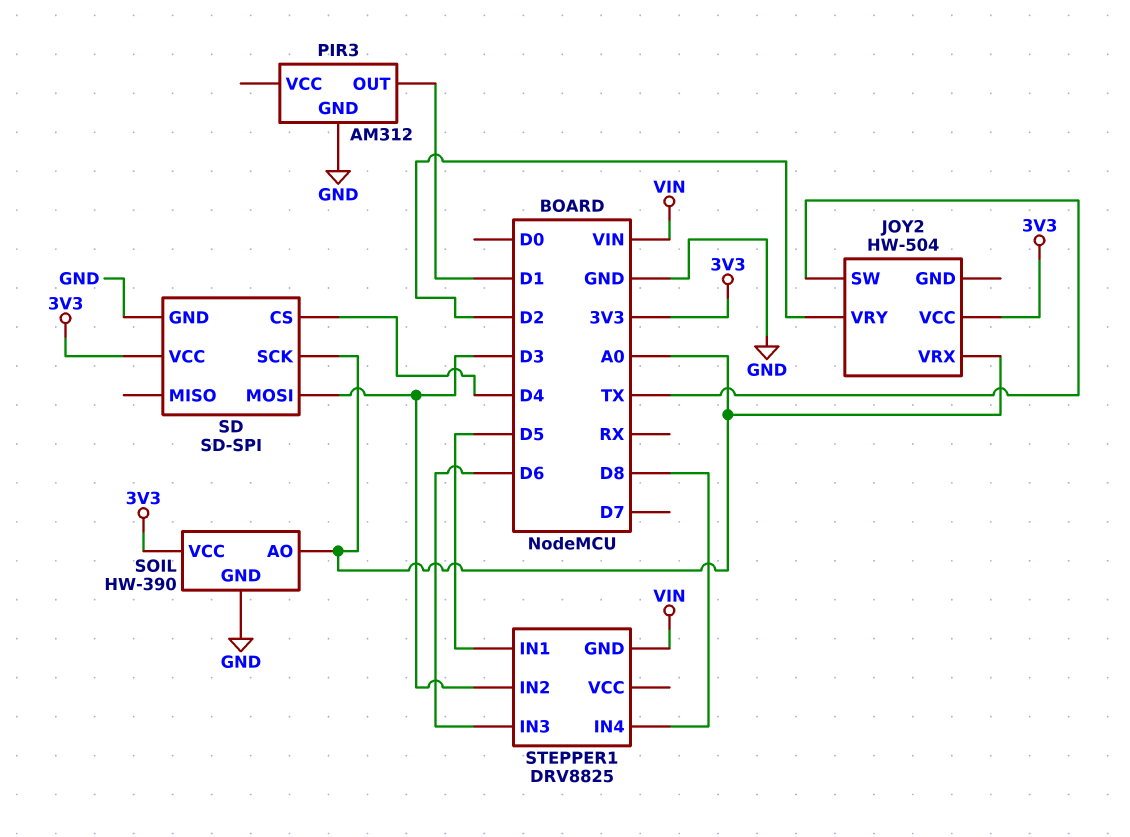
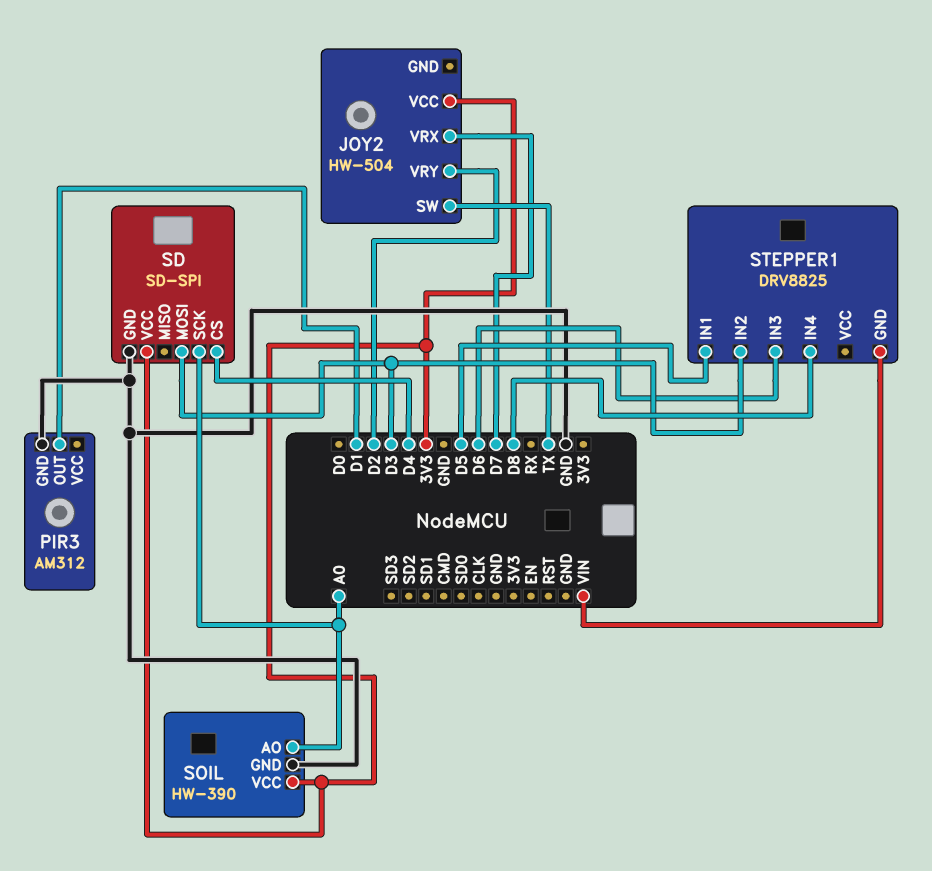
JOY2 pin VRX: A0 -> D7

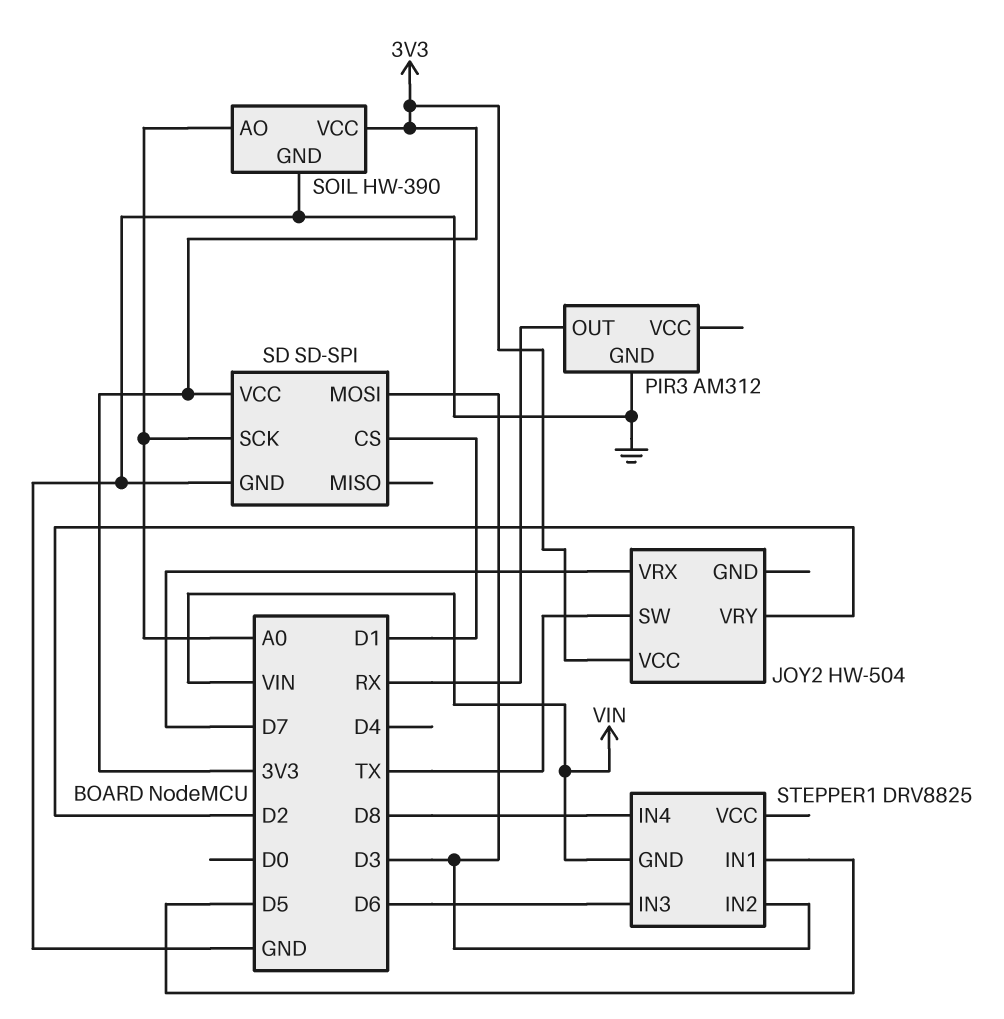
PIR3 pin OUT: D1 -> RX
SD pin CS: D4 -> D1

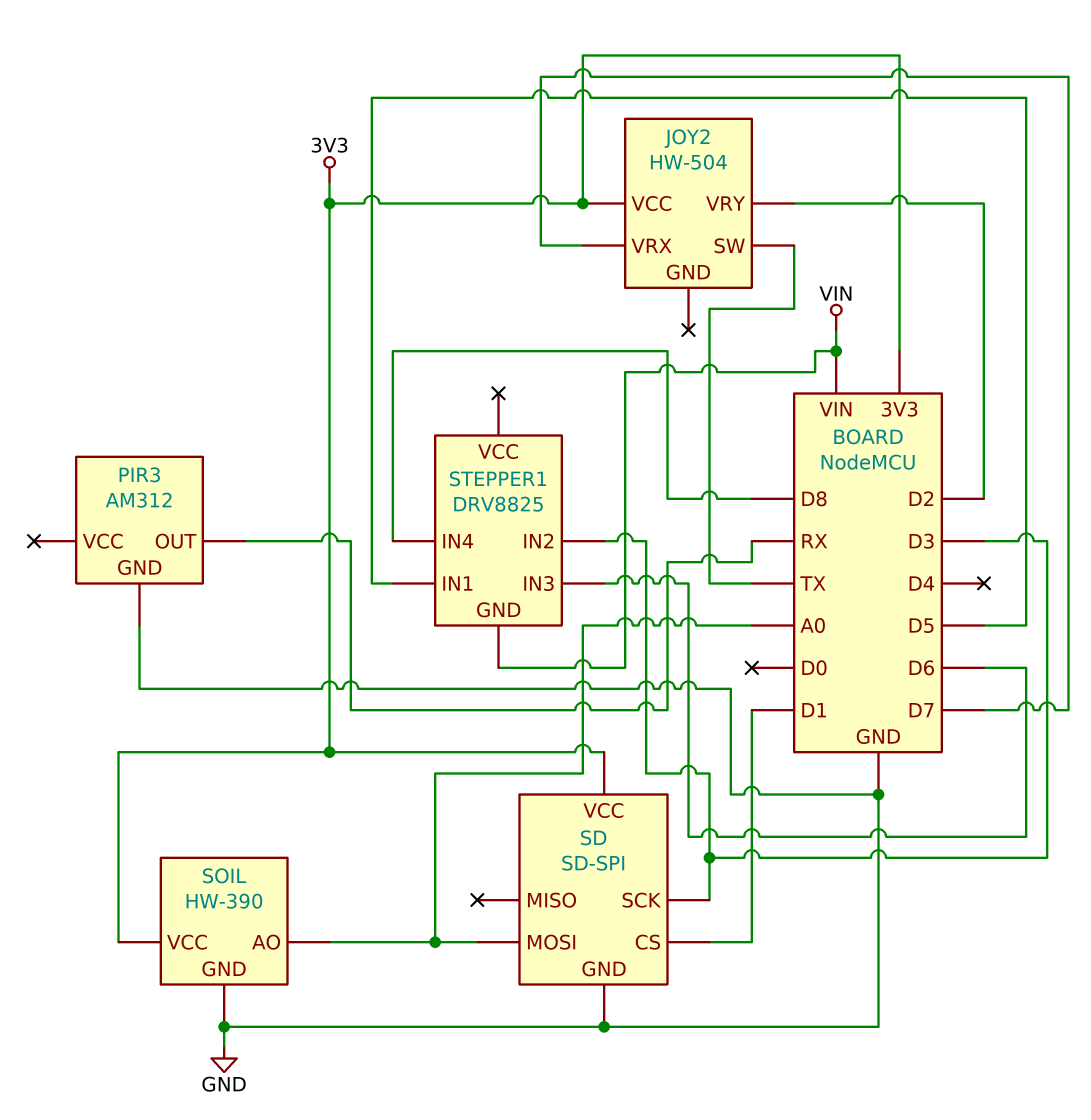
SD pin MOSI: D3 -> A0
SD pin SCK: A0 -> D3

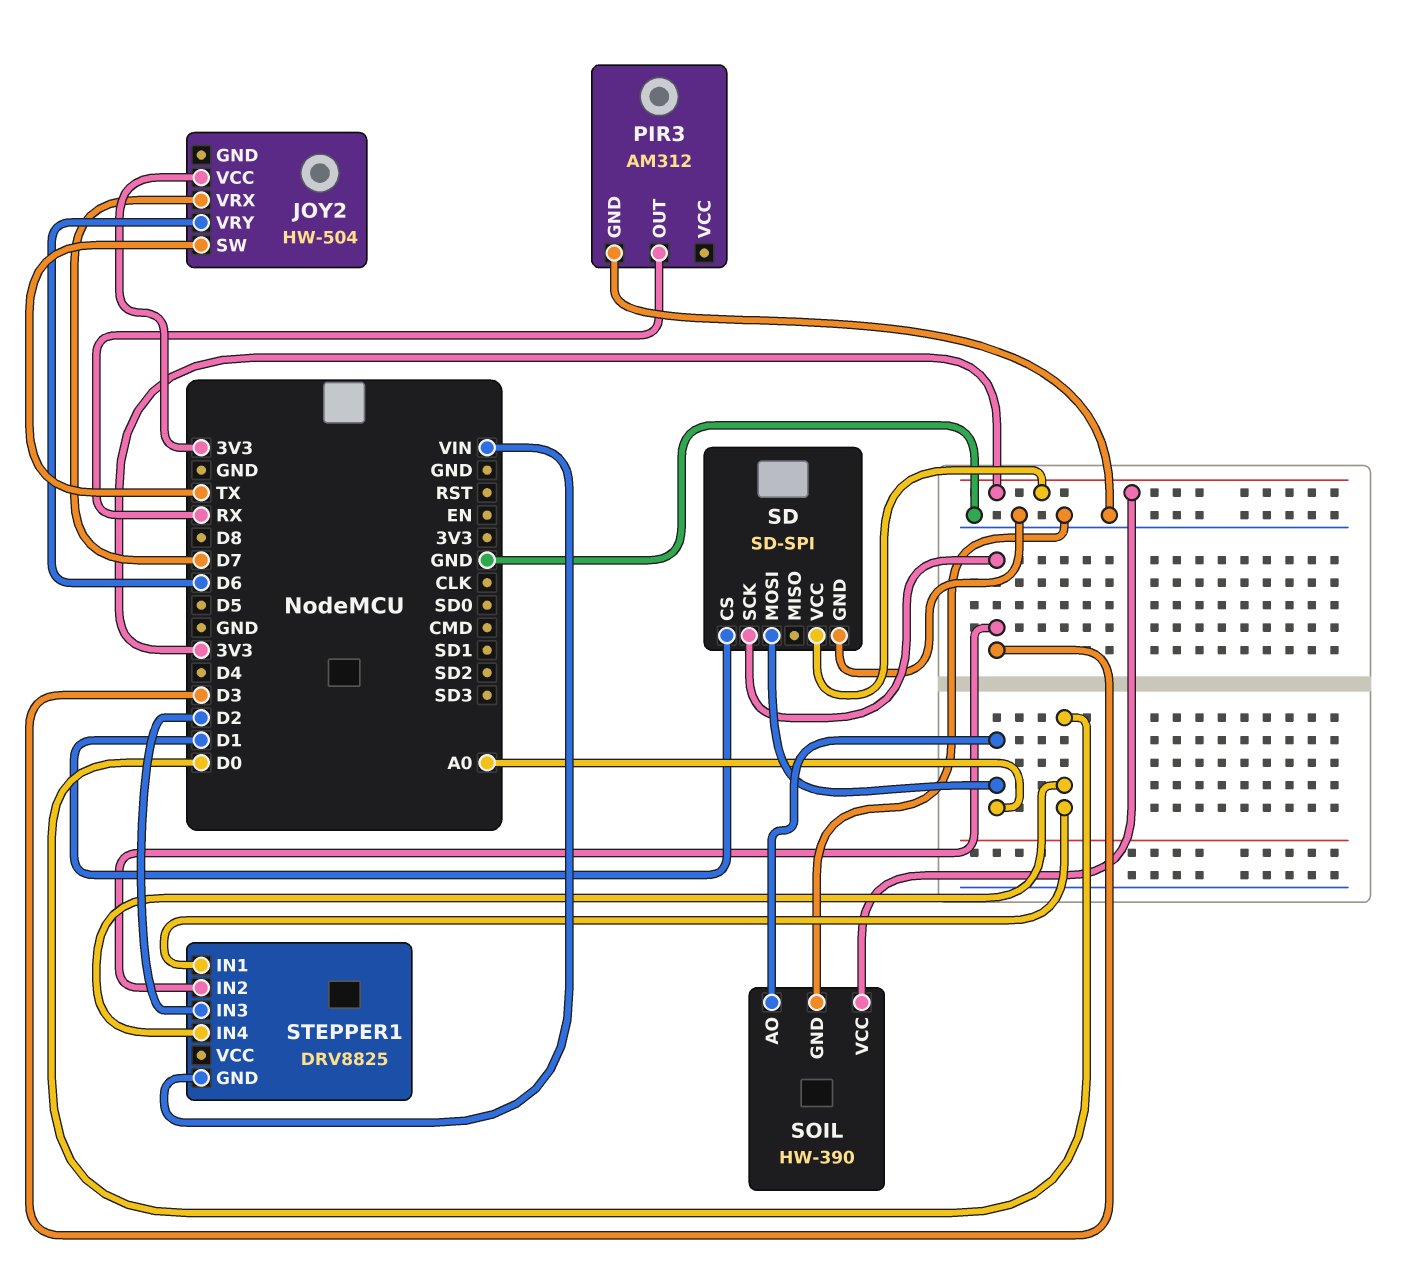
JOY2 pin VRY: D2 -> D6
STEPPER1 pin IN1: D5 -> D0
STEPPER1 pin IN3: D6 -> D2
STEPPER1 pin IN4: D8 -> D0

